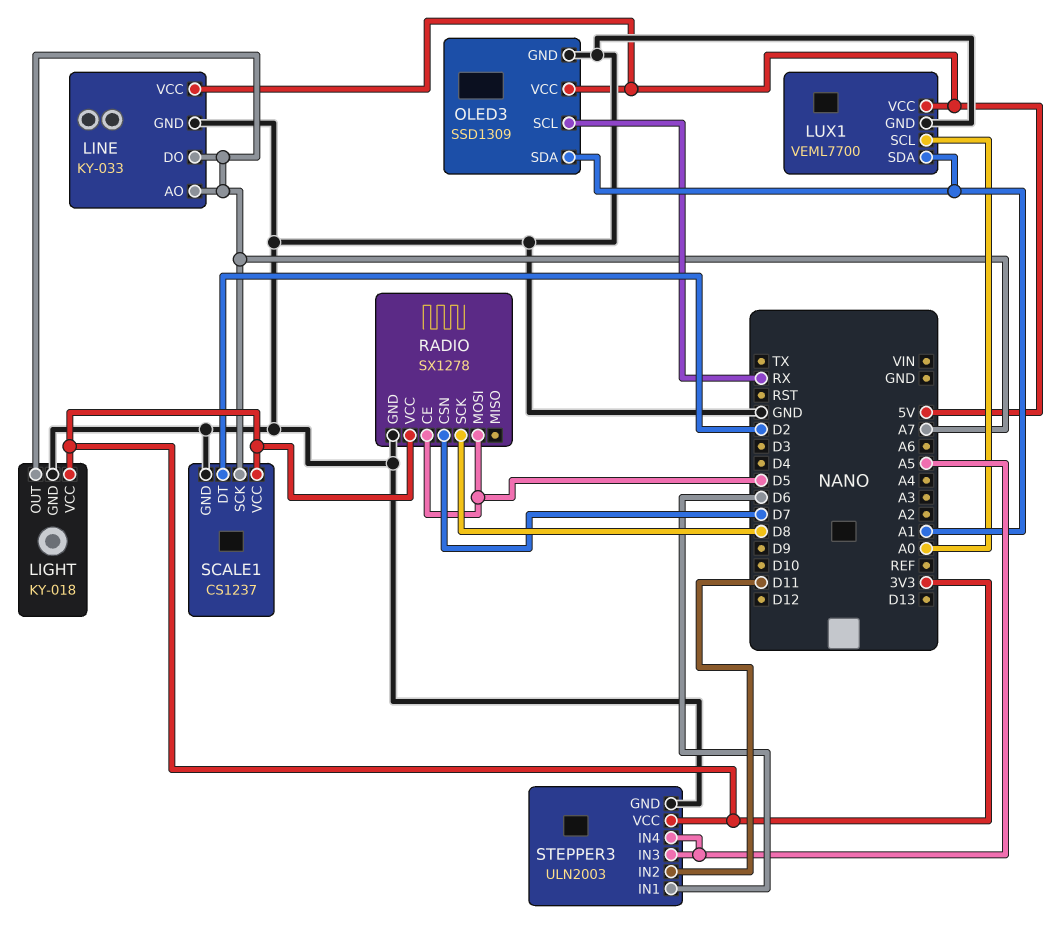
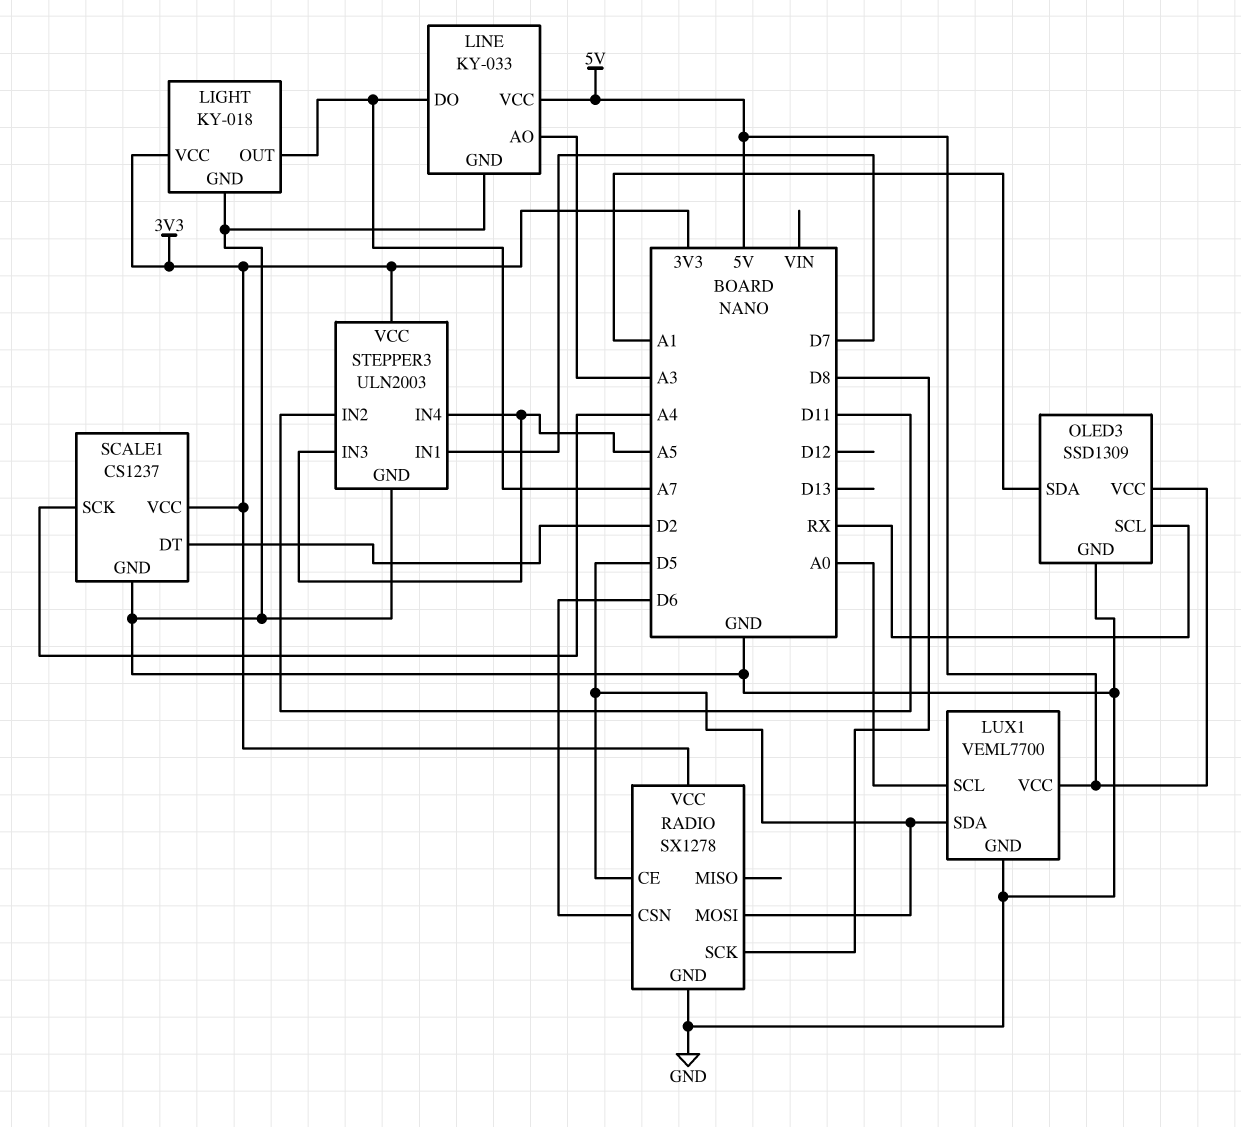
LINE pin AO: A7 -> A3
LUX1 pin SDA: A1 -> D5
RADIO pin CSN: D7 -> D6
SCALE1 pin SCK: A7 -> A4
STEPPER3 pin IN1: D6 -> D7

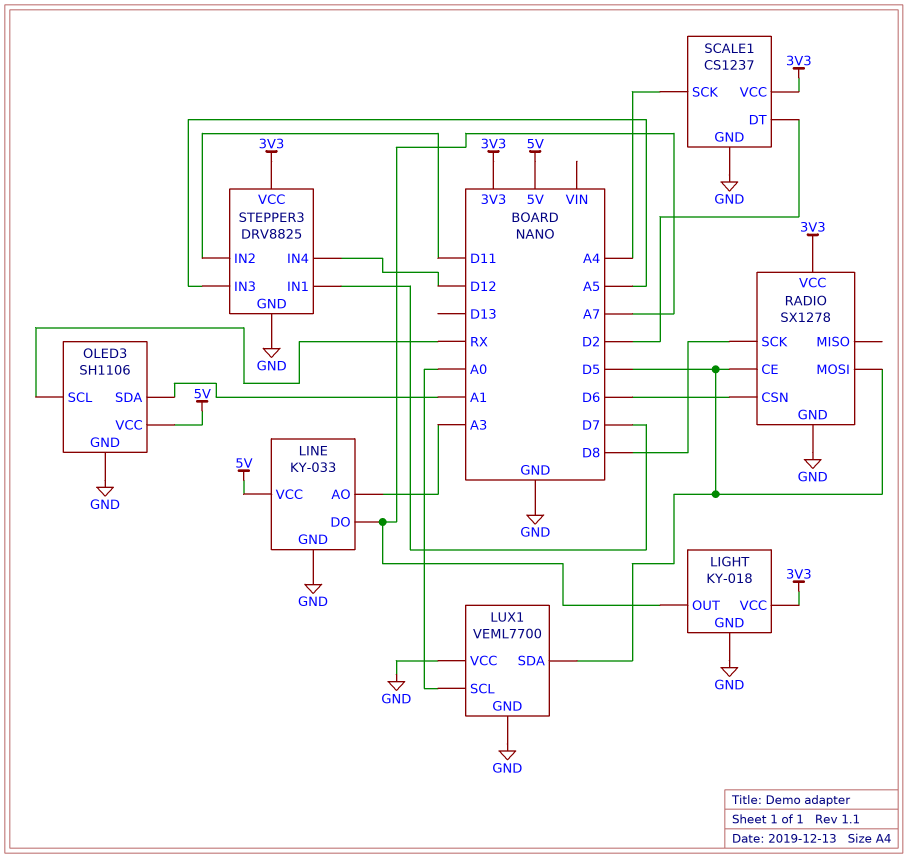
LUX1 pin VCC: 5V -> GND
OLED3: SSD1309 -> SH1106
STEPPER3: ULN2003 -> DRV8825
STEPPER3 pin IN4: A5 -> D12

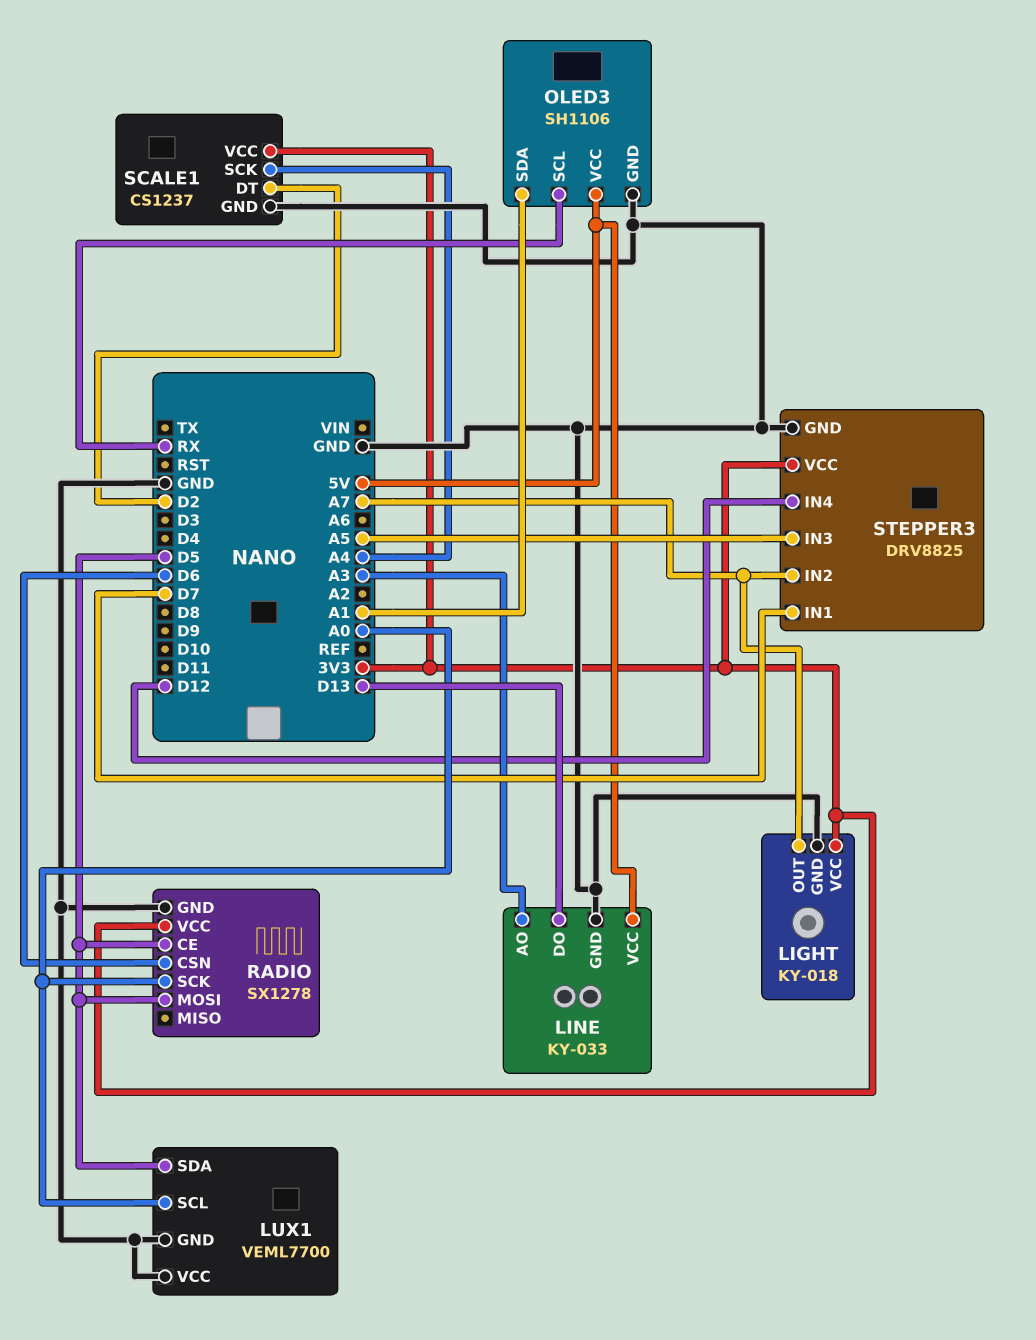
LINE pin DO: A7 -> D13
RADIO pin SCK: D8 -> A0
STEPPER3 pin IN2: D11 -> A7

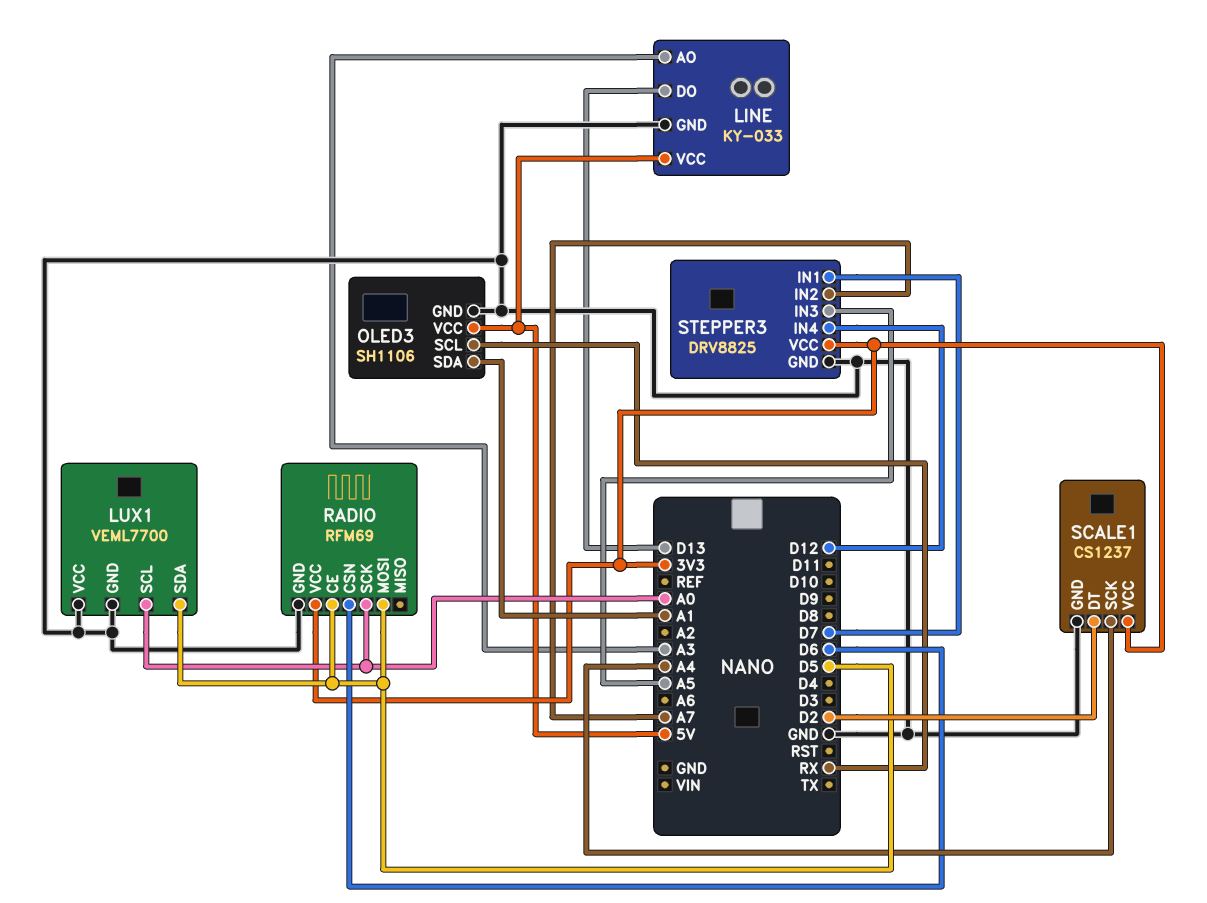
LIGHT: KY-018 -> none
LIGHT pin GND: GND -> none
LIGHT pin OUT: A7 -> none
LIGHT pin VCC: 3V3 -> none
RADIO: SX1278 -> RFM69

